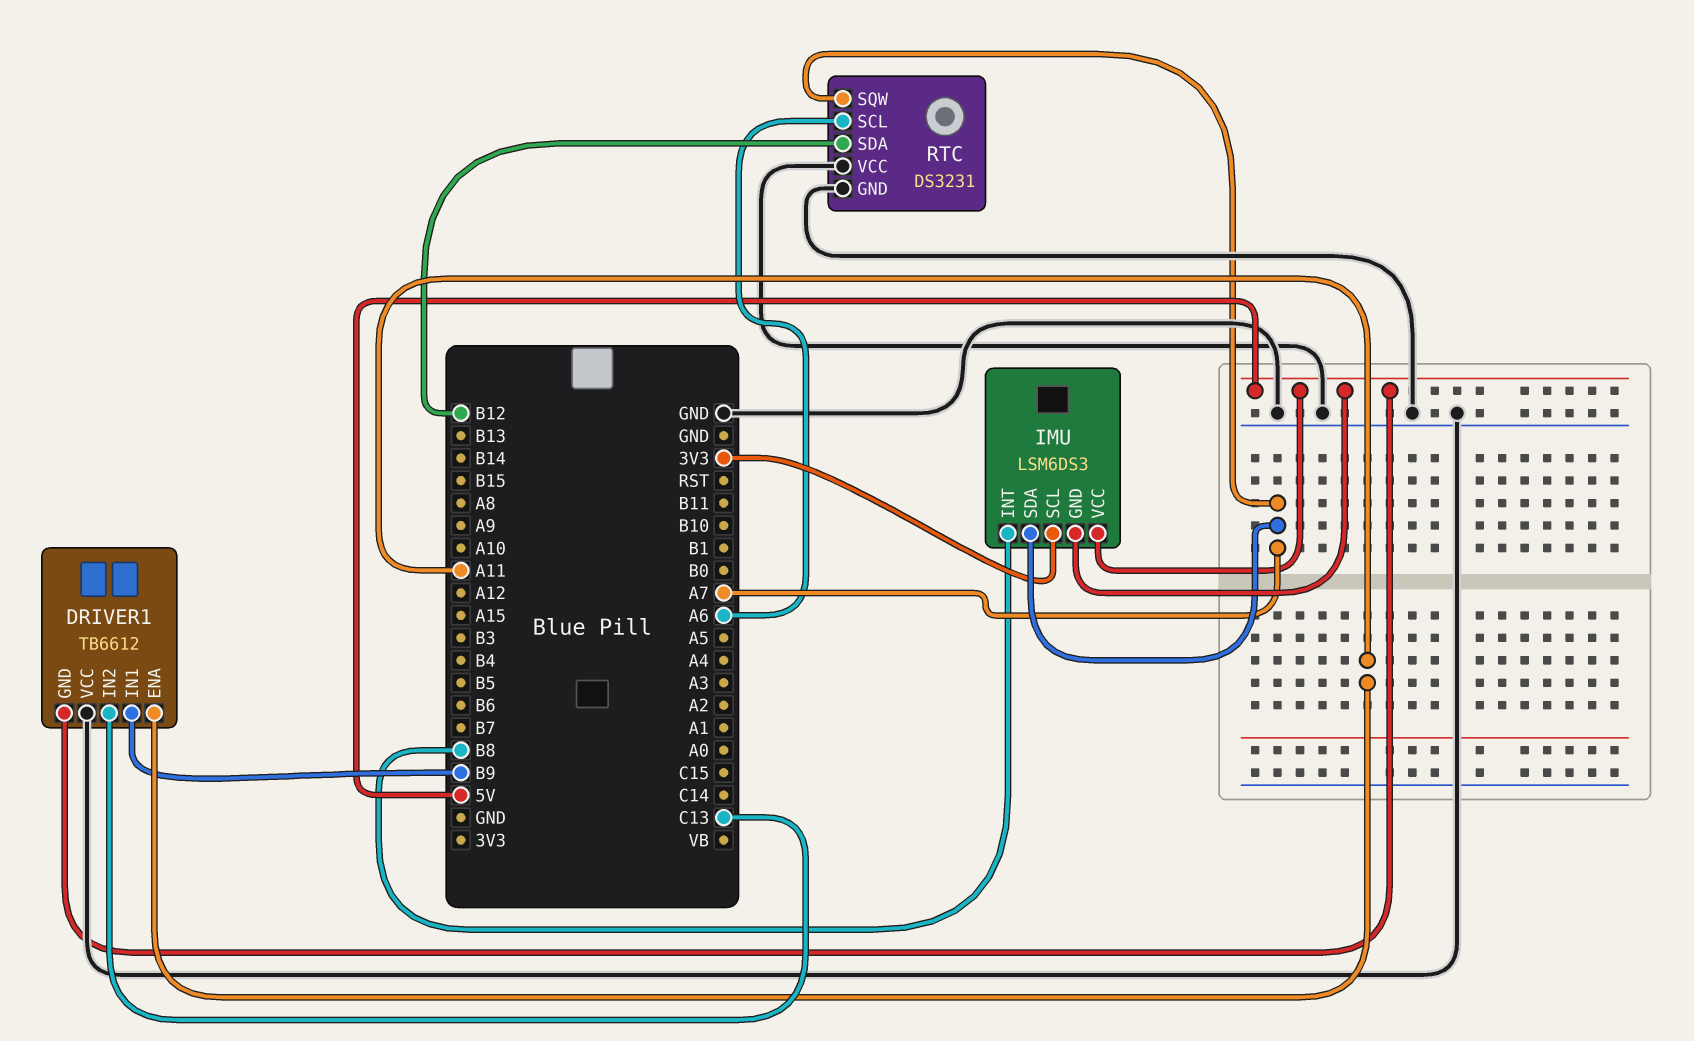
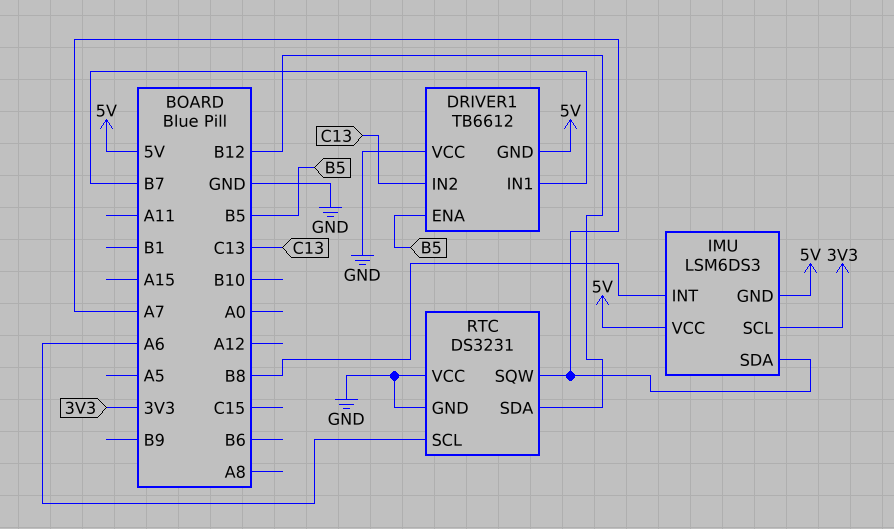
DRIVER1 pin ENA: A11 -> B5
DRIVER1 pin IN1: B9 -> B7

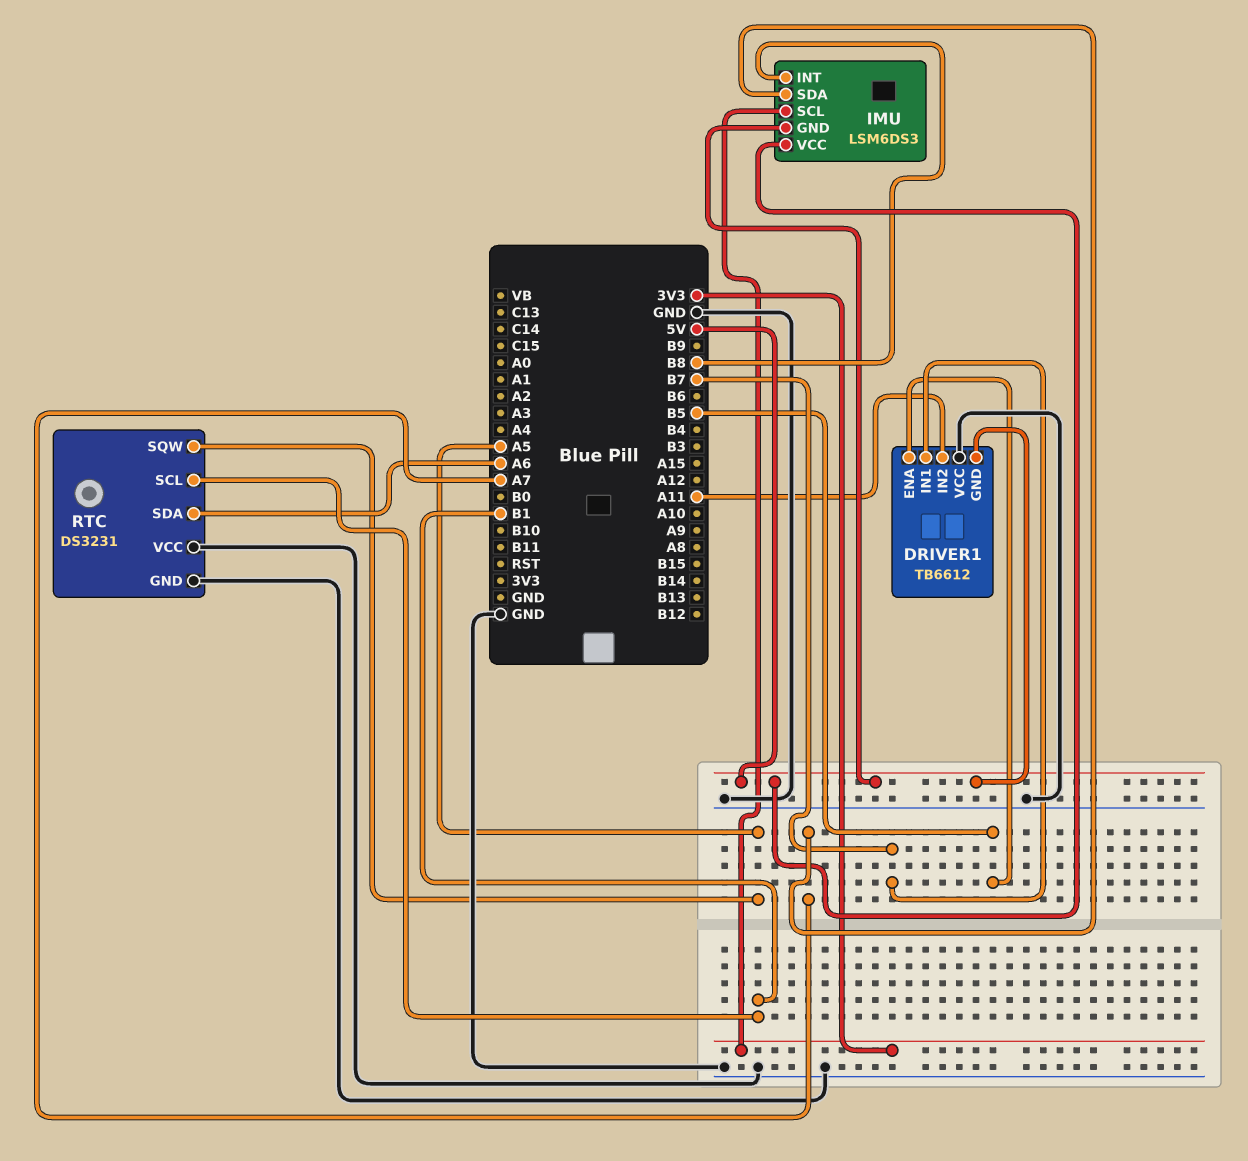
DRIVER1 pin IN2: C13 -> A11
RTC pin SCL: A6 -> B1
RTC pin SDA: B12 -> A6
RTC pin SQW: A7 -> A5

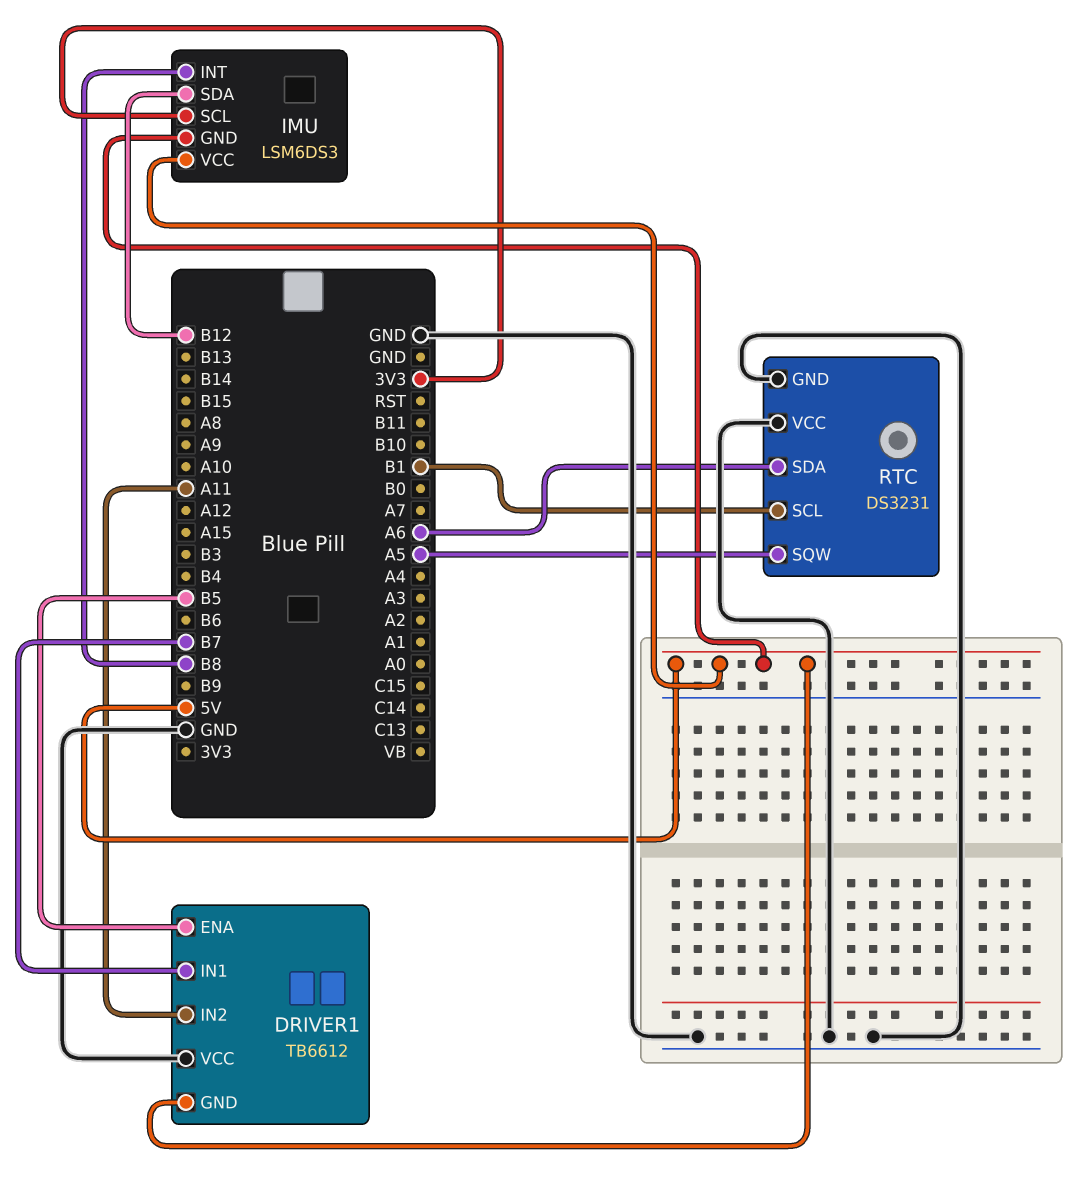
IMU pin SDA: A7 -> B12

